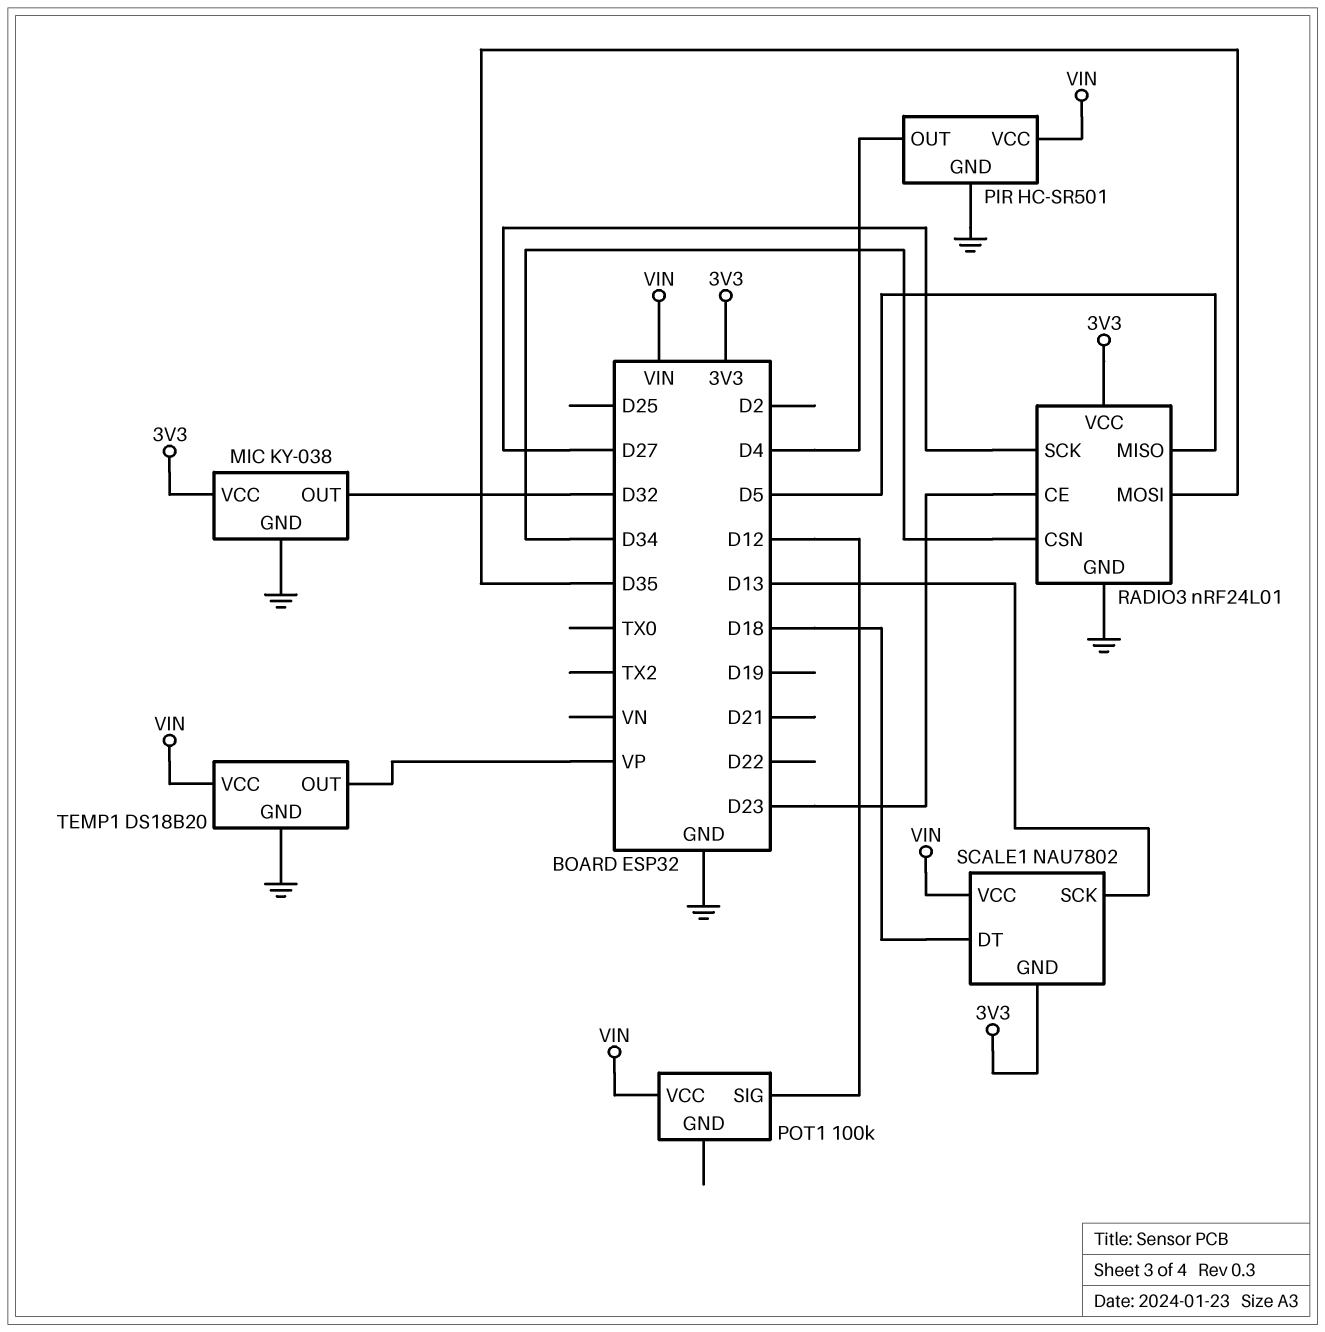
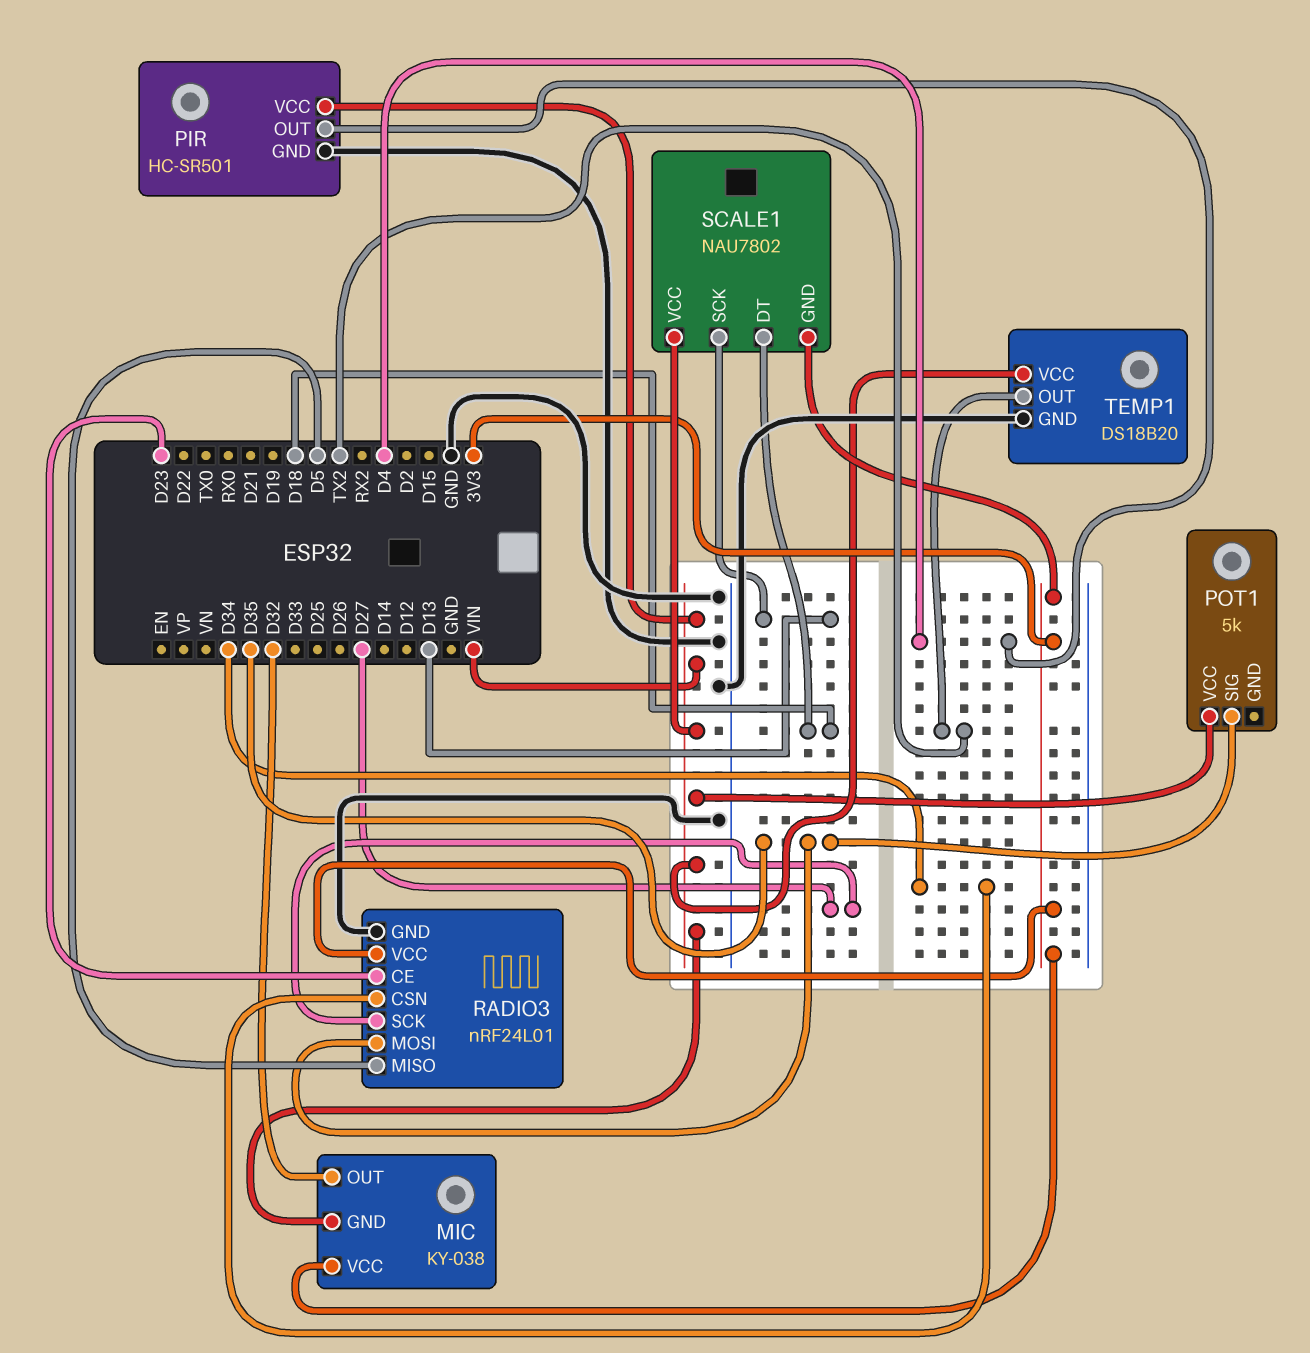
MIC pin GND: GND -> VIN
POT1: 100k -> 5k
POT1 pin SIG: D12 -> D35
TEMP1 pin OUT: VP -> TX2

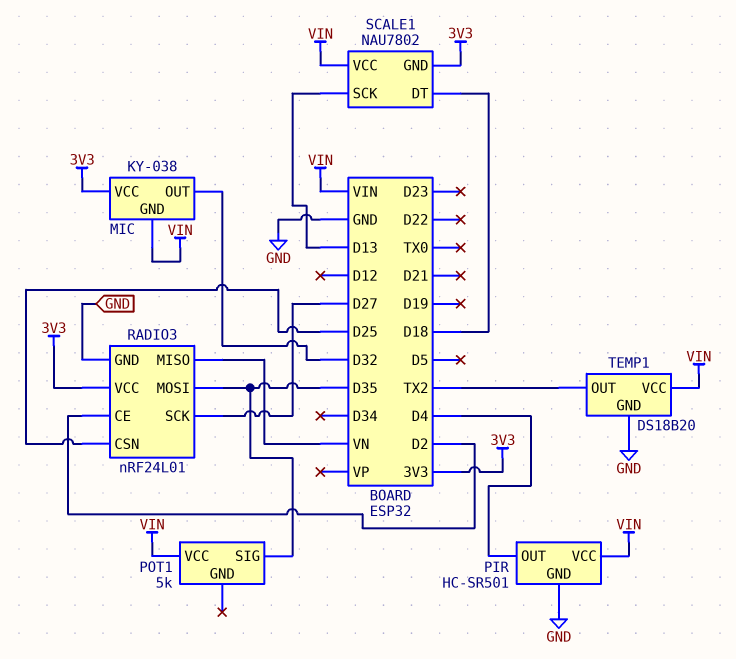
RADIO3 pin CE: D23 -> D2
RADIO3 pin CSN: D34 -> D25
RADIO3 pin MISO: D5 -> VN

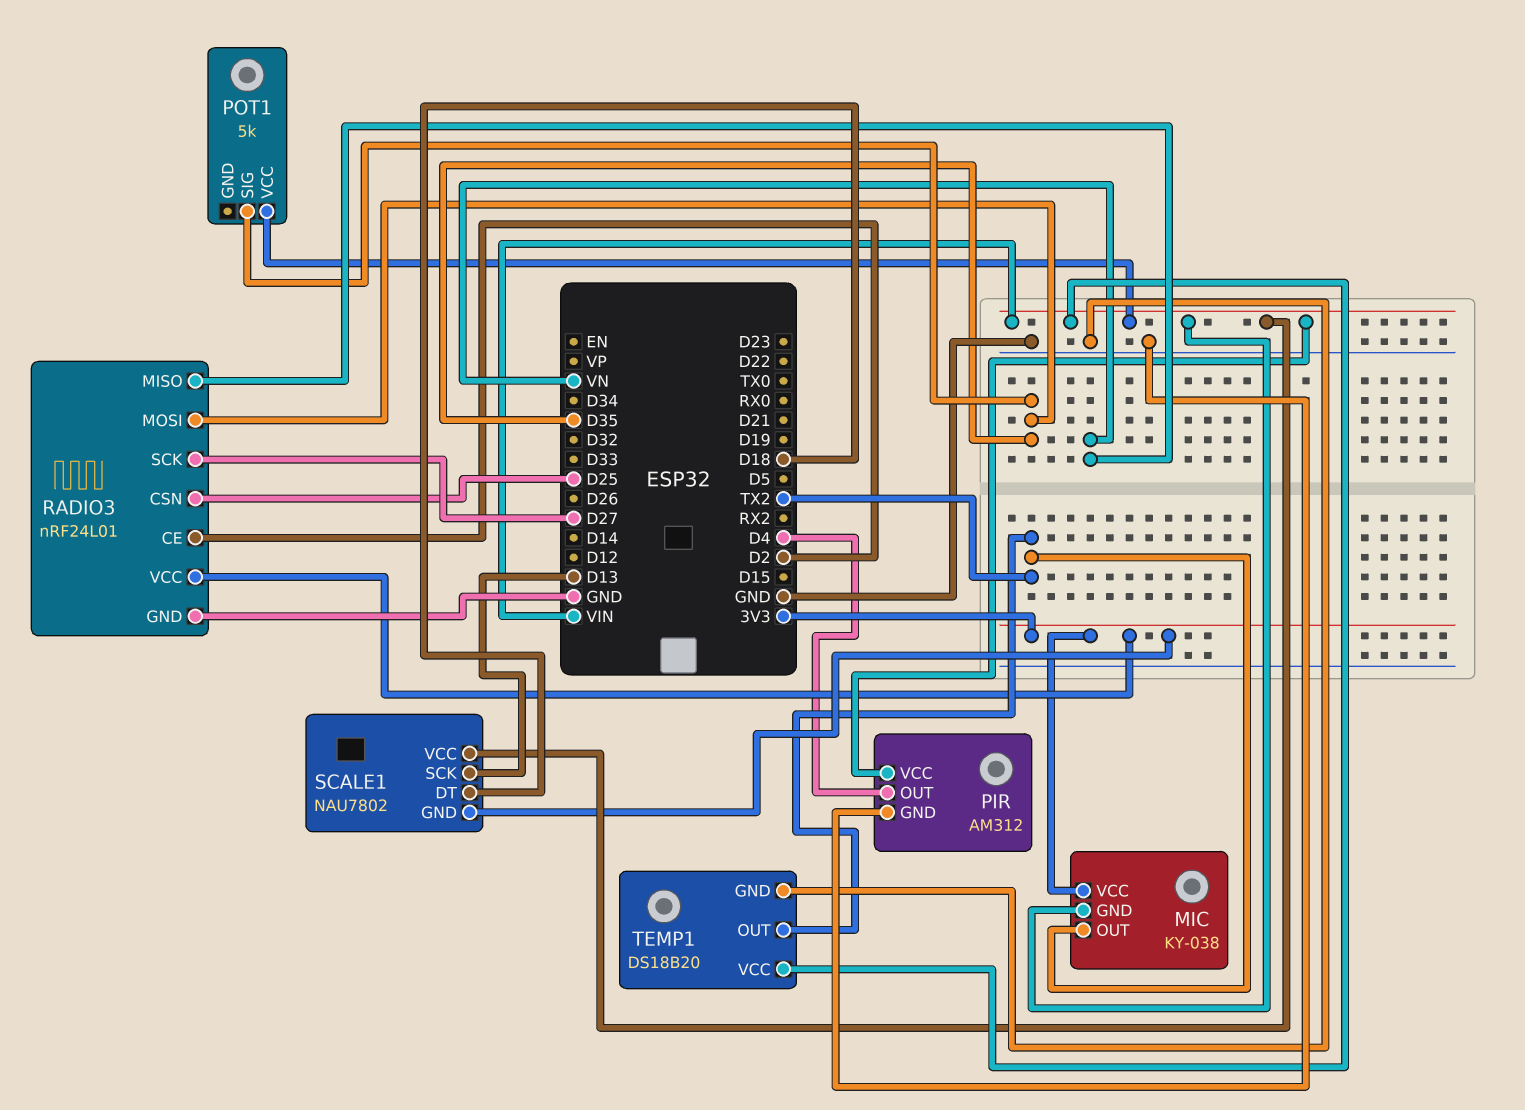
MIC pin OUT: D32 -> TX2
PIR: HC-SR501 -> AM312

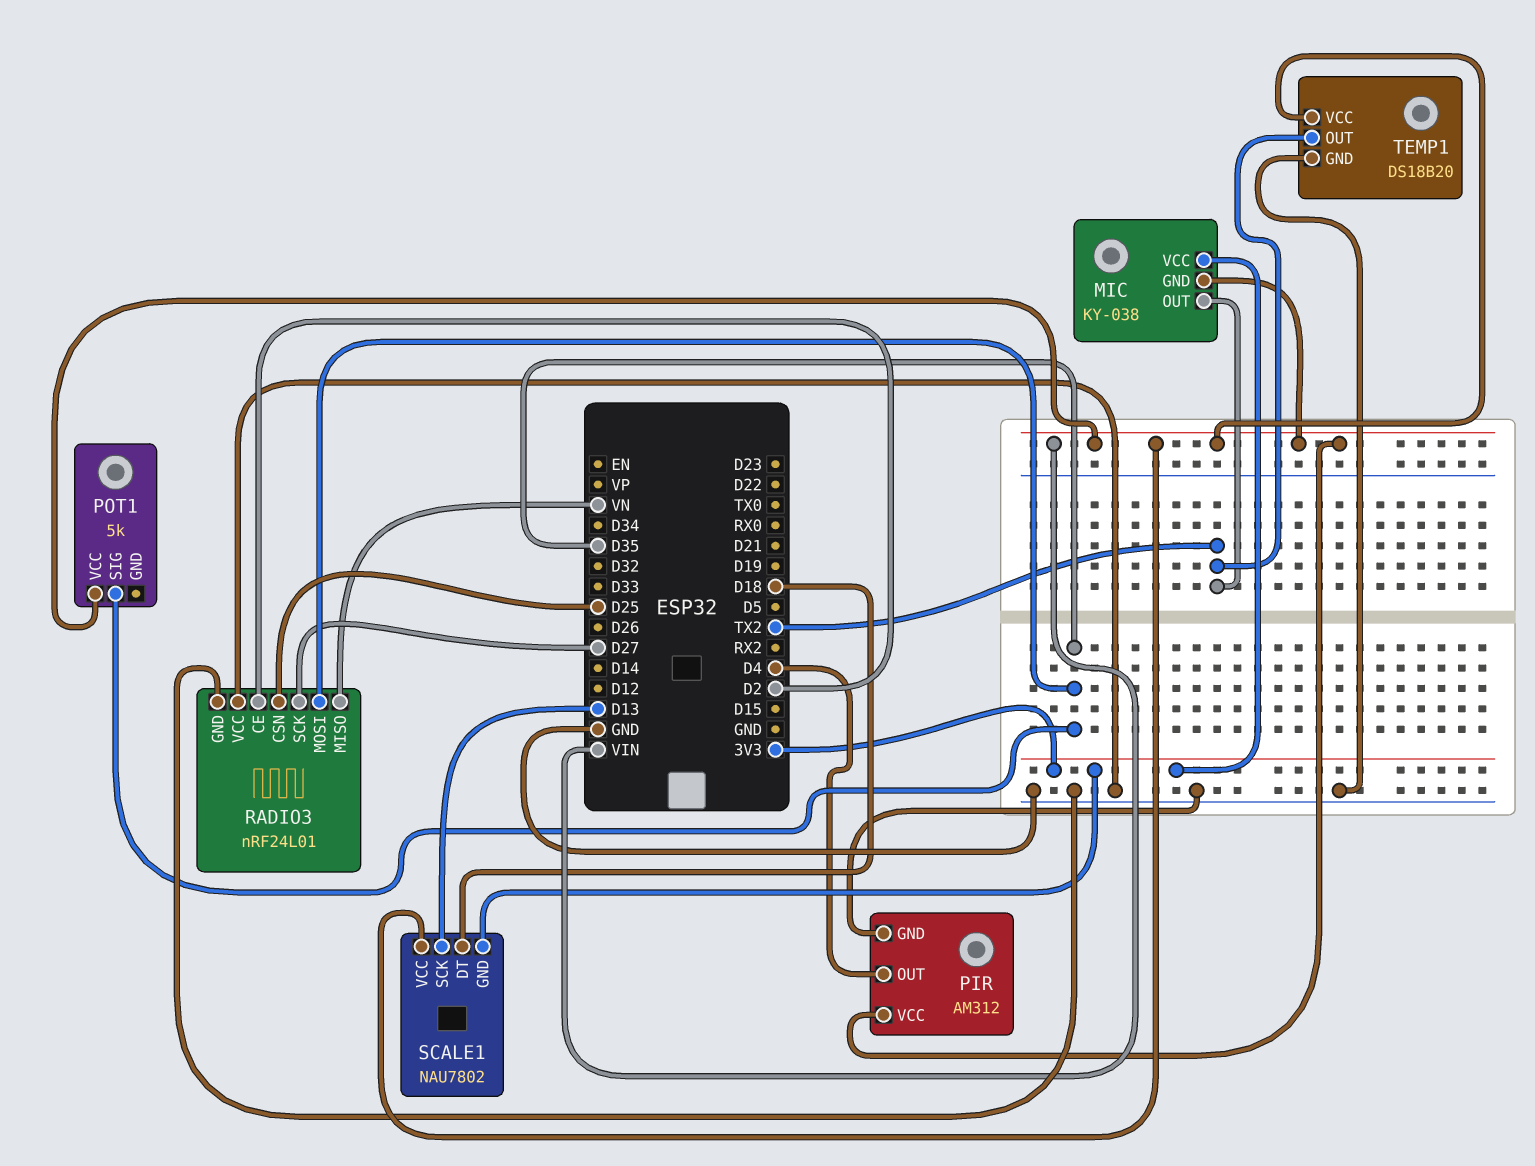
RADIO3 pin VCC: 3V3 -> GND

